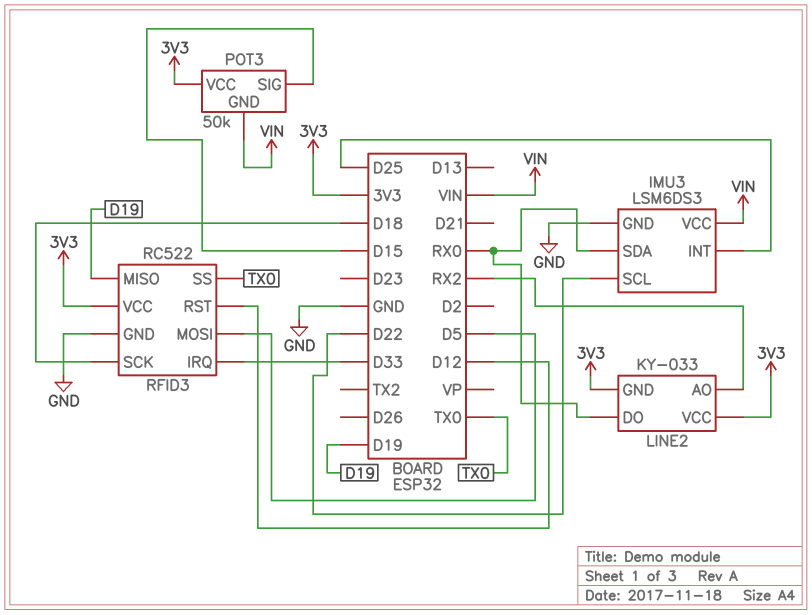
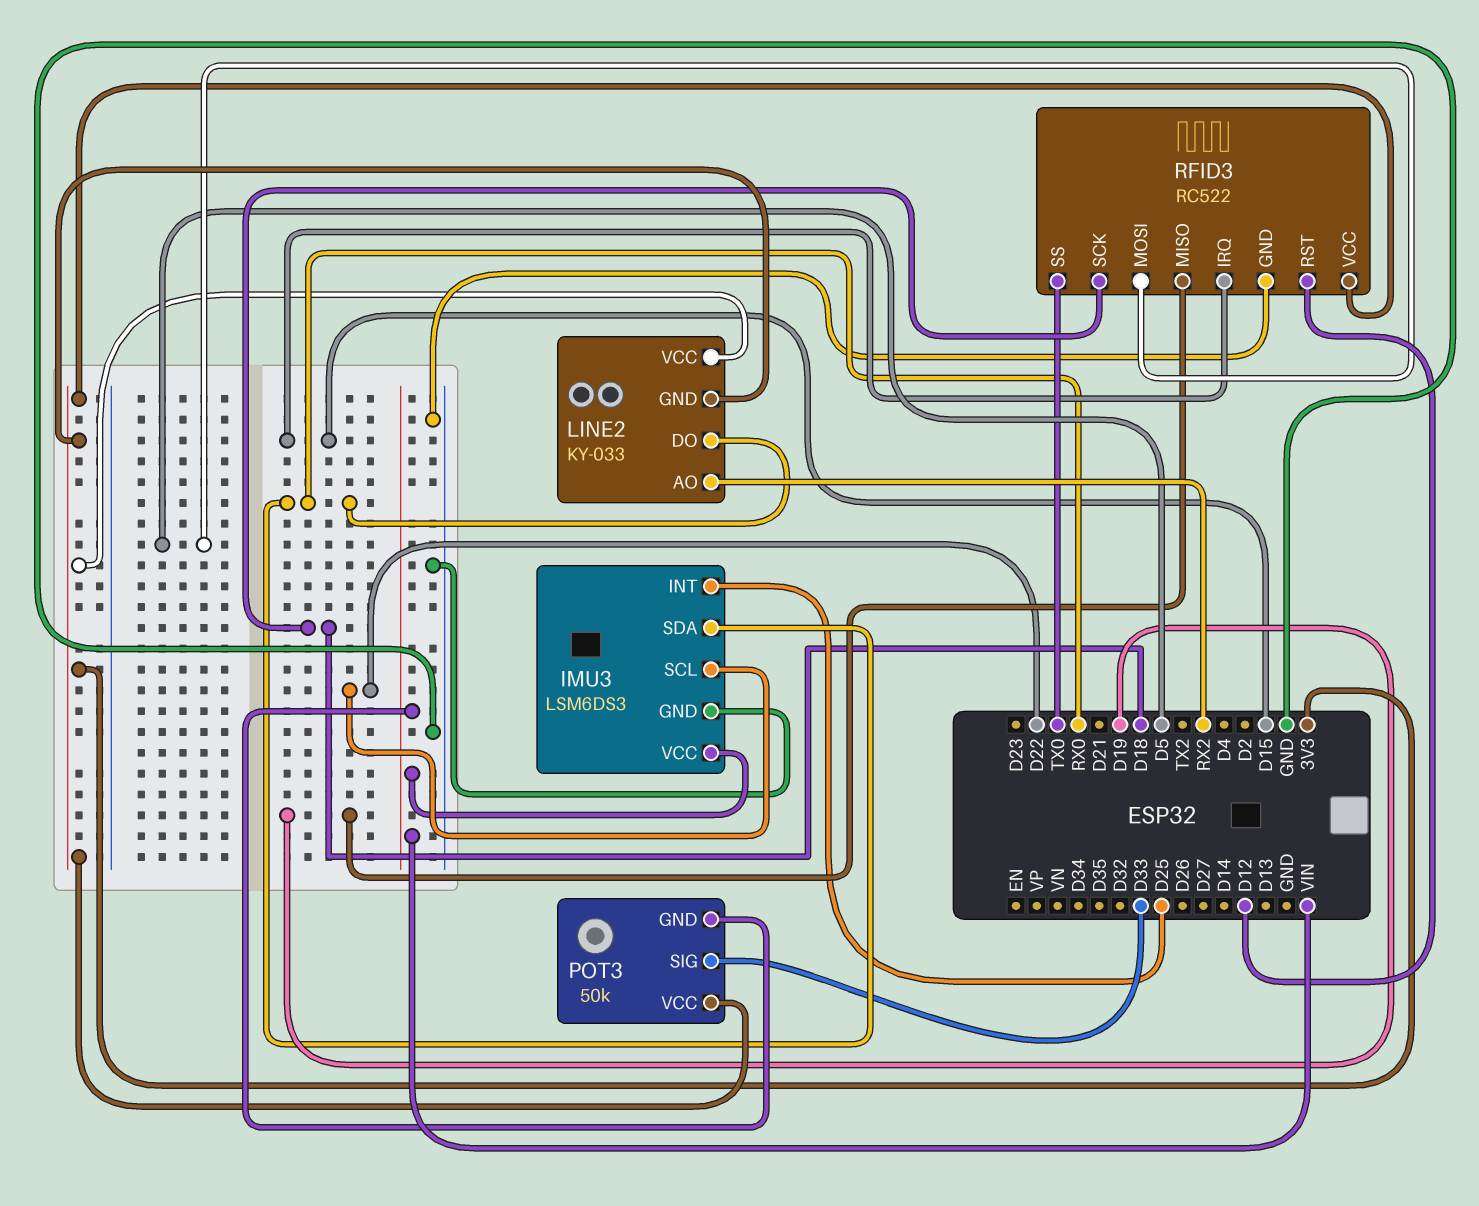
POT3 pin SIG: D15 -> D33
RFID3 pin IRQ: D33 -> D15

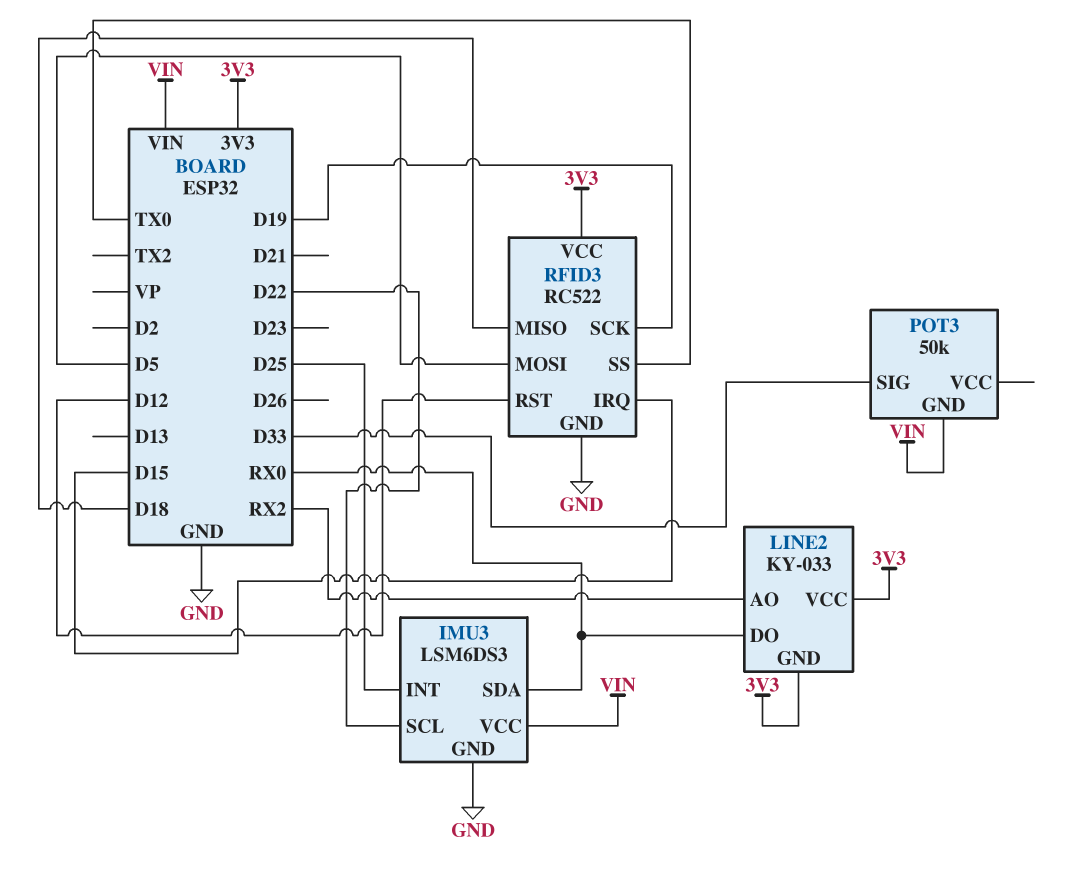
POT3 pin VCC: 3V3 -> none
RFID3 pin MISO: D19 -> D18
RFID3 pin SCK: D18 -> D19

